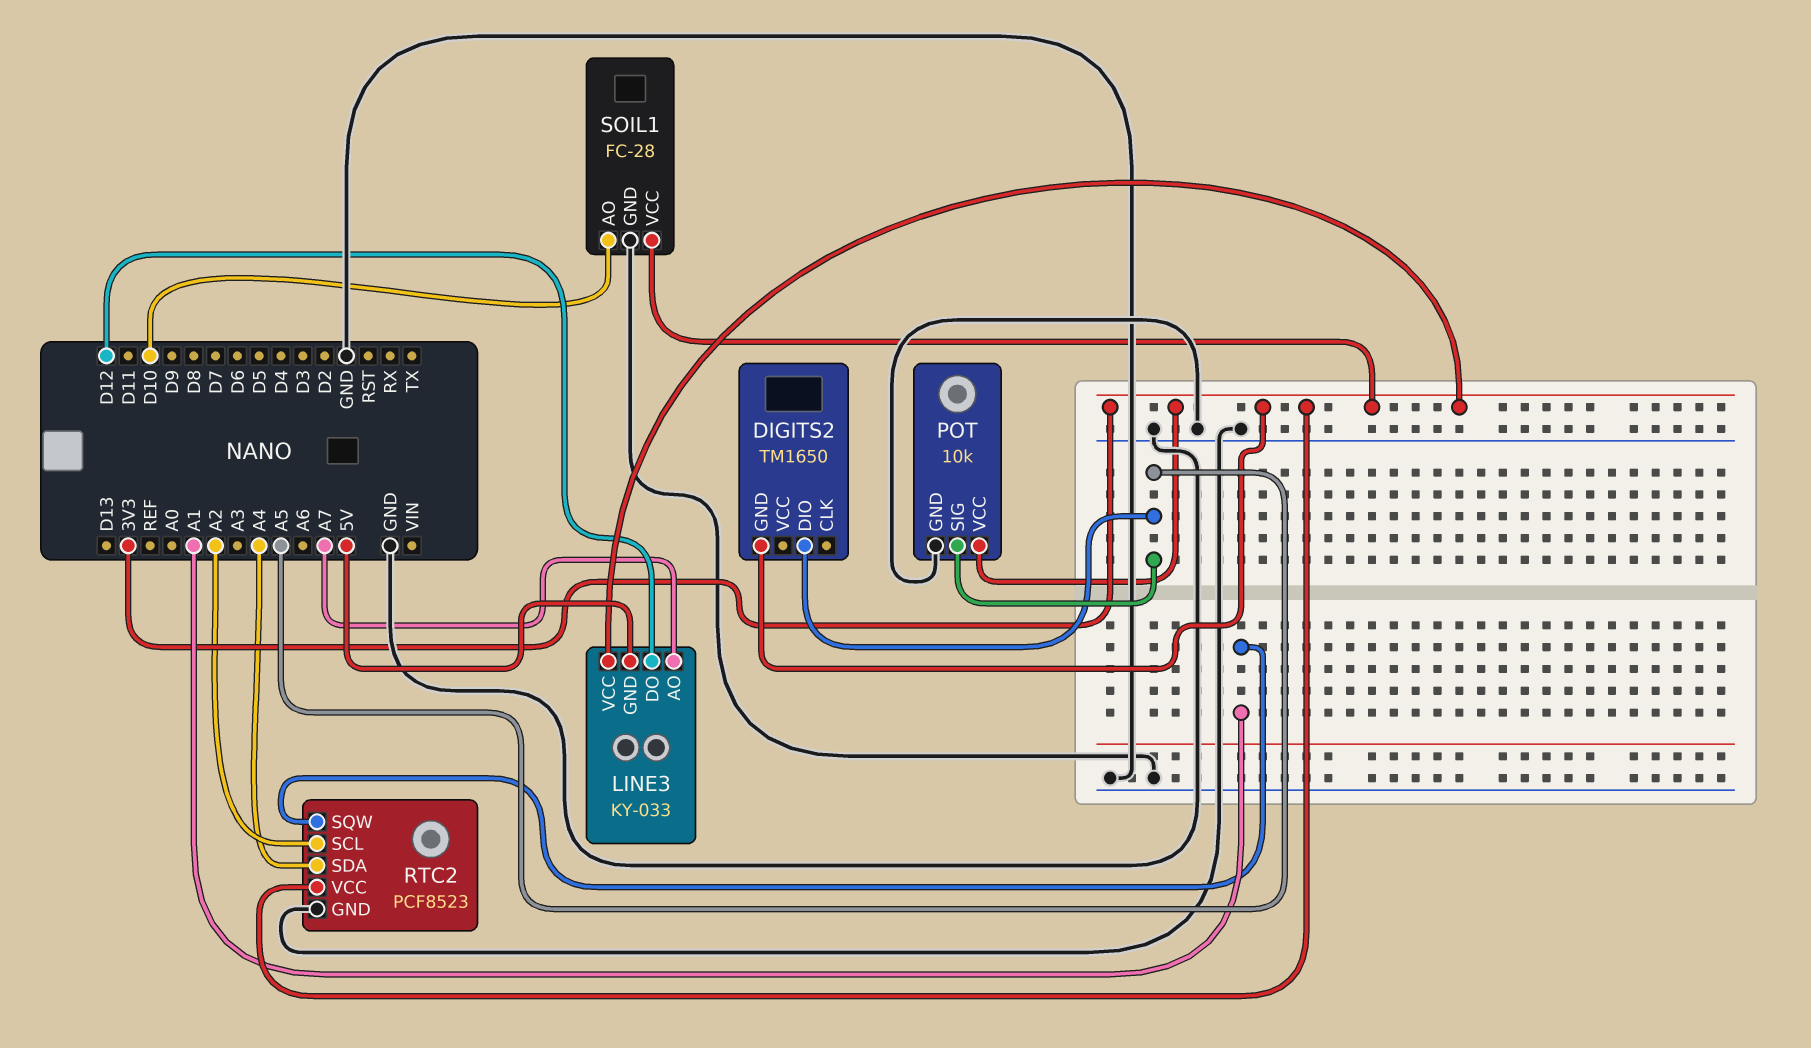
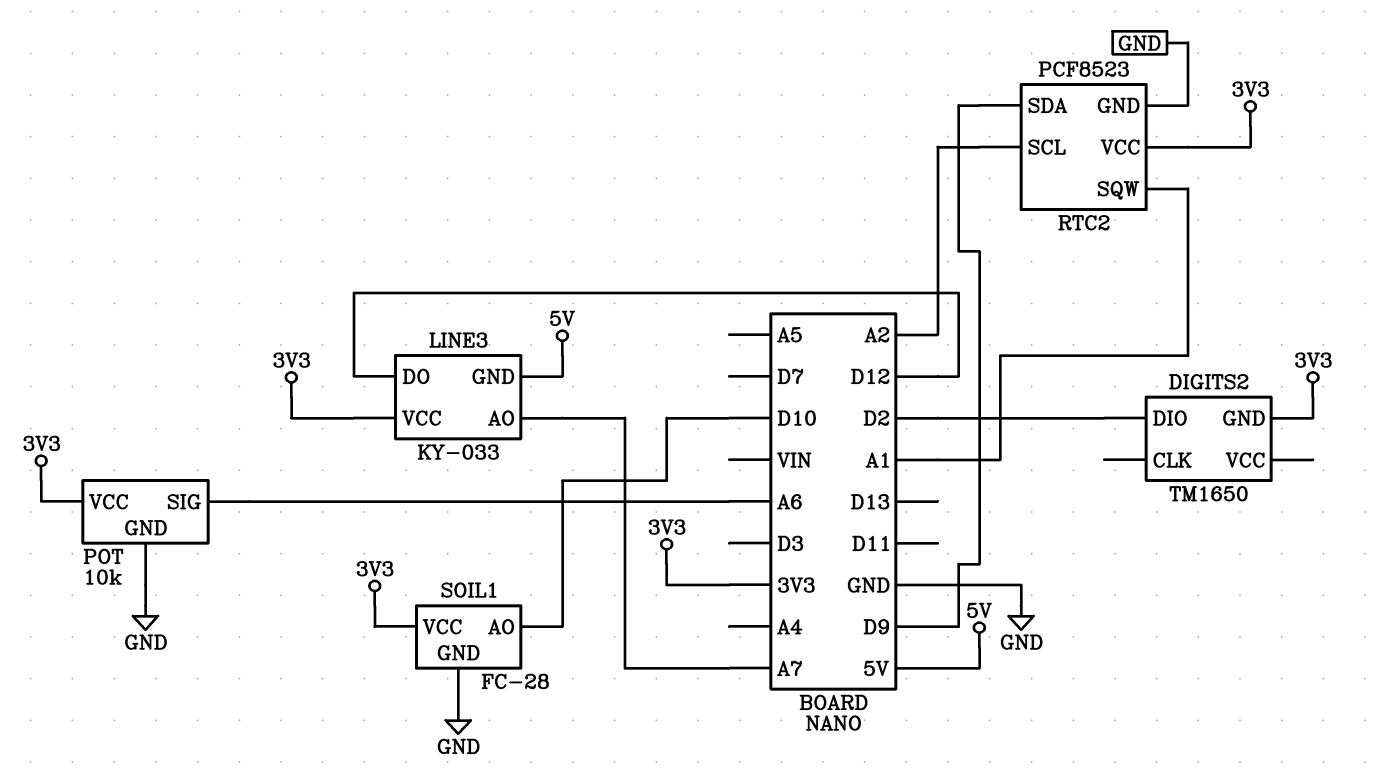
DIGITS2 pin DIO: A5 -> D2
POT pin SIG: A5 -> A6
RTC2 pin SDA: A4 -> D9

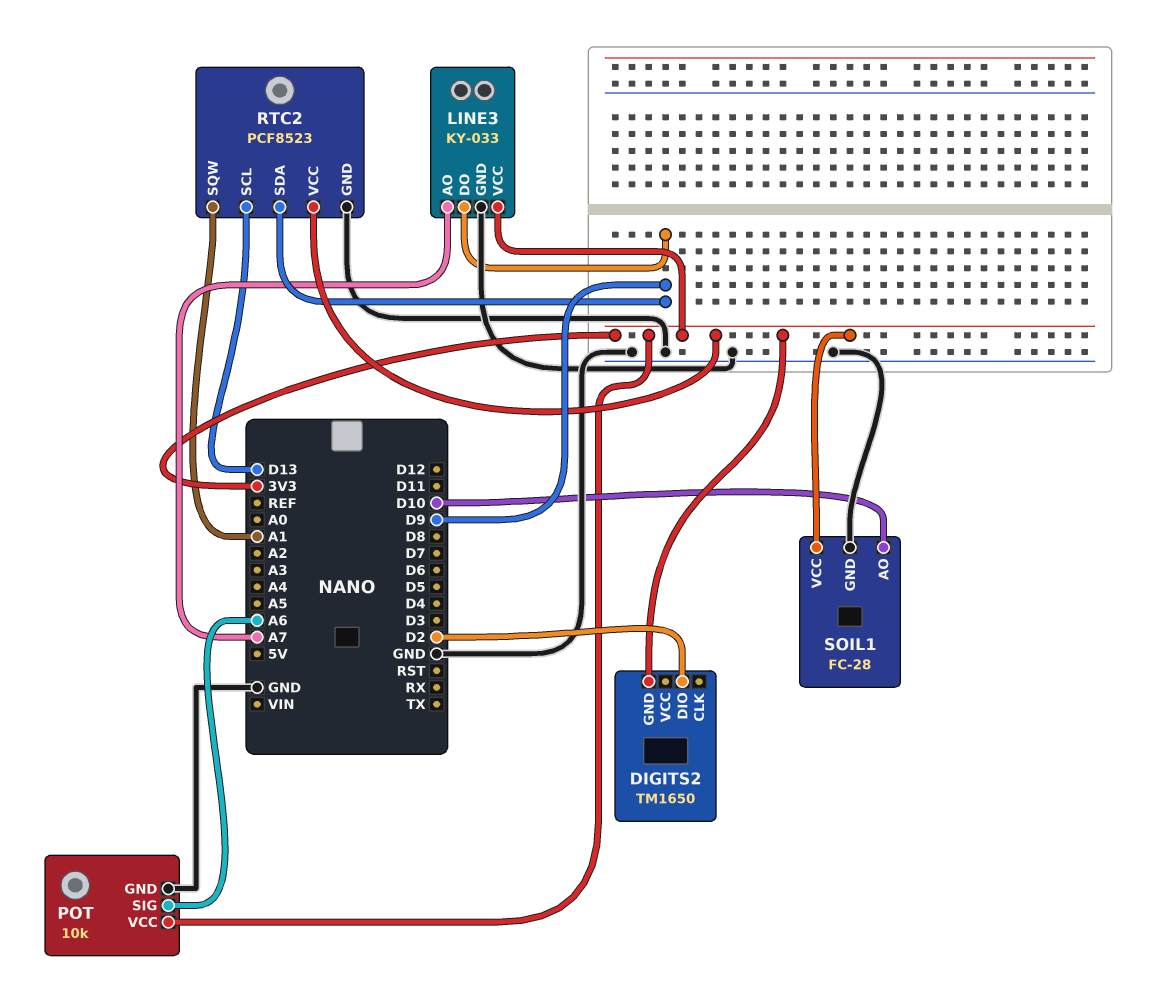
LINE3 pin DO: D12 -> D9
LINE3 pin GND: 5V -> GND
RTC2 pin SCL: A2 -> D13

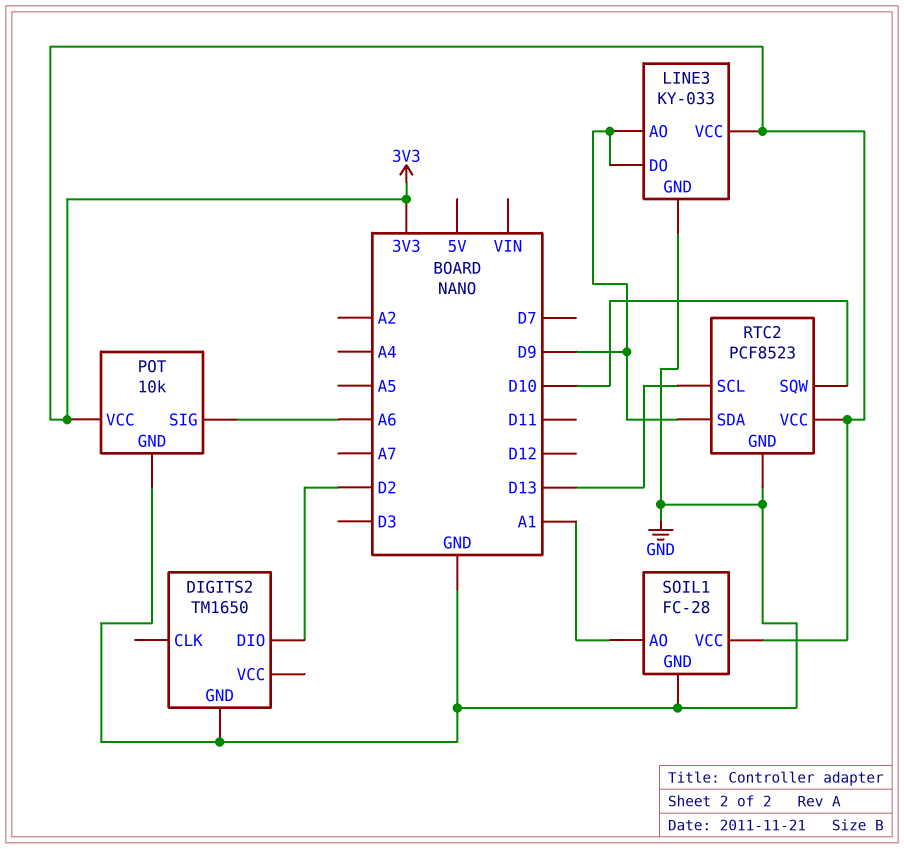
DIGITS2 pin GND: 3V3 -> GND
LINE3 pin AO: A7 -> D9
RTC2 pin SQW: A1 -> D10
SOIL1 pin AO: D10 -> A1

